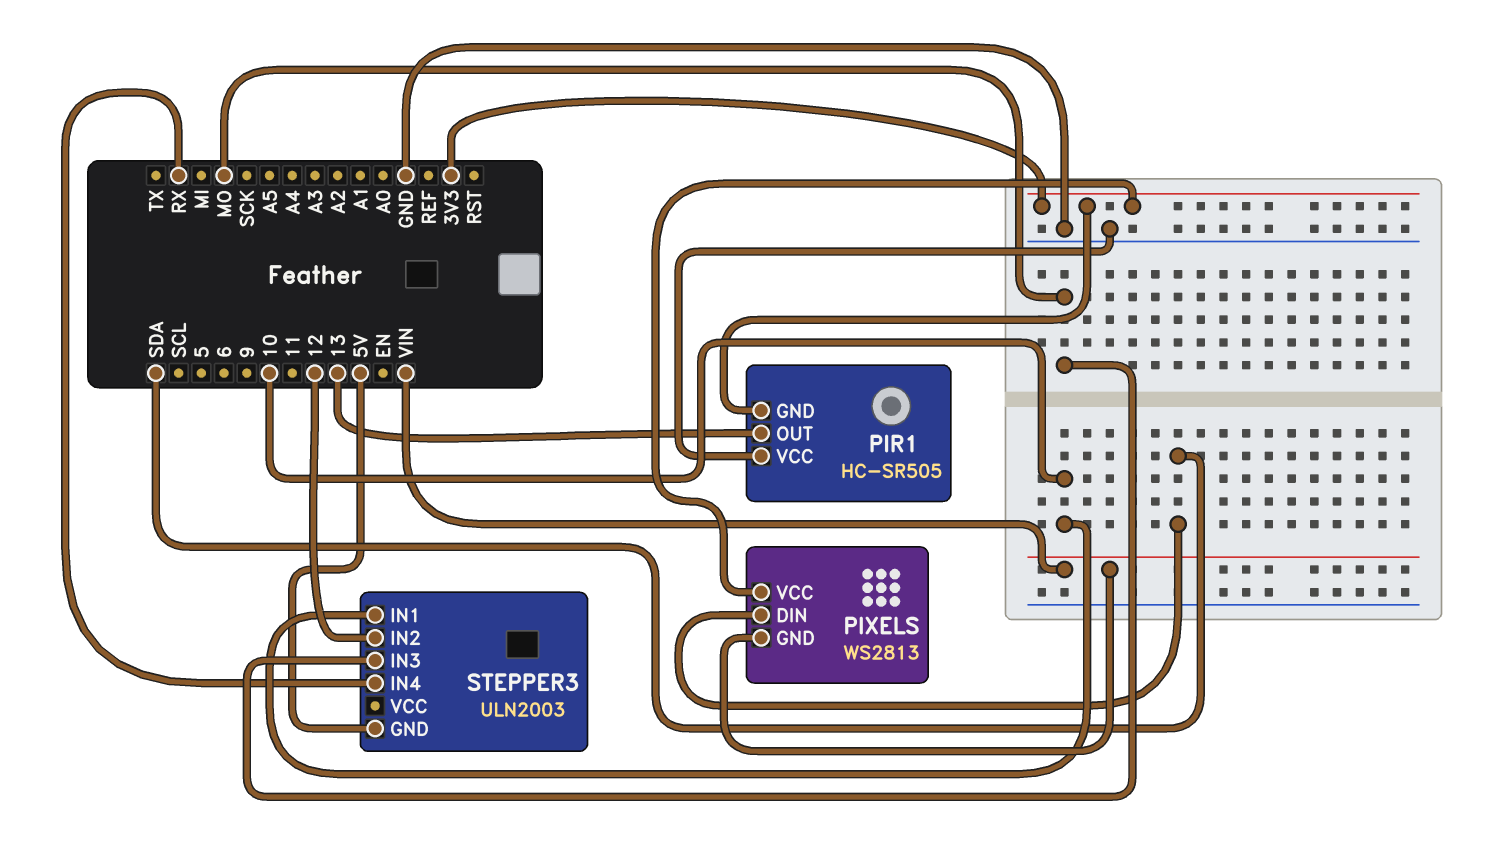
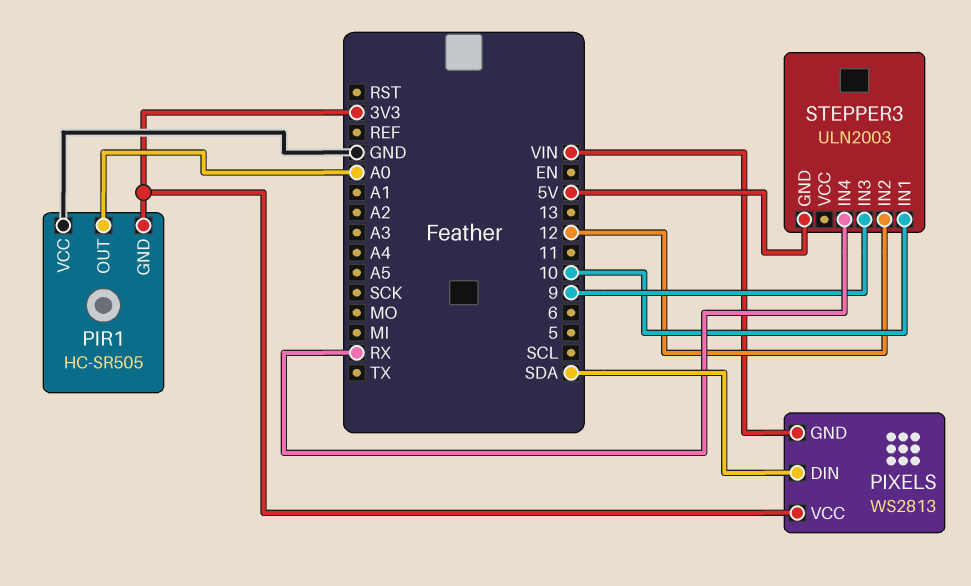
PIR1 pin OUT: 13 -> A0
STEPPER3 pin IN3: MO -> 9

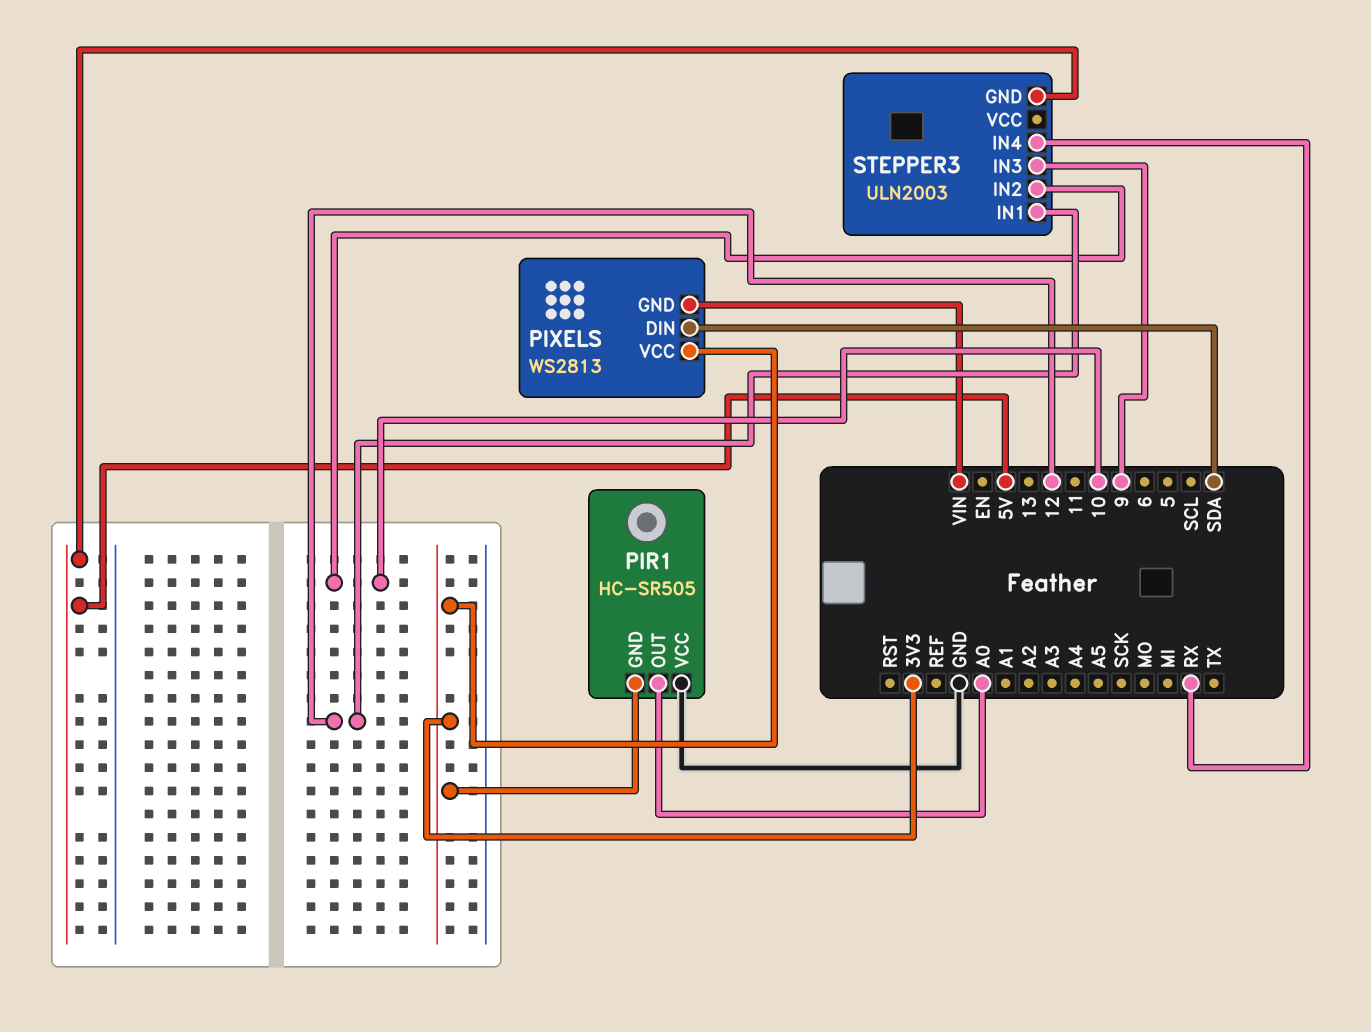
STEPPER3 pin IN1: 10 -> 12
STEPPER3 pin IN2: 12 -> 10

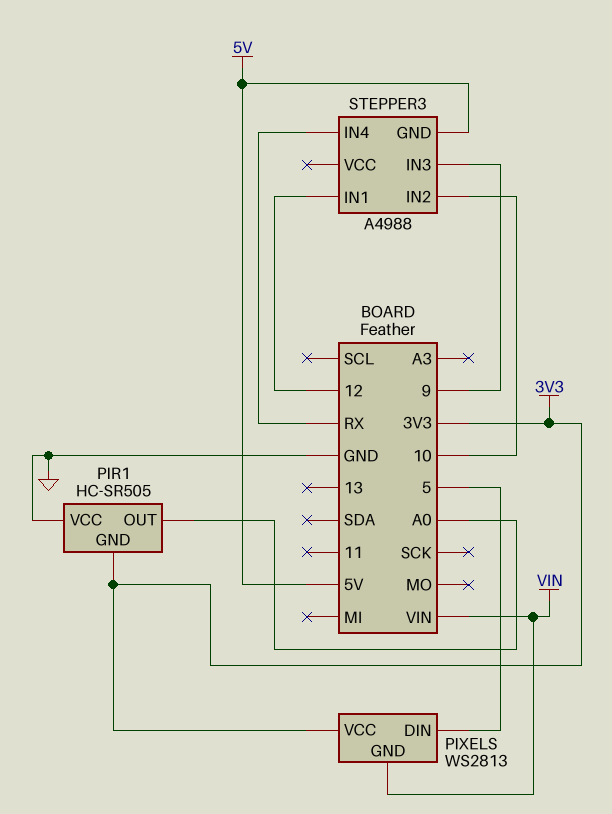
PIXELS pin DIN: SDA -> 5
STEPPER3: ULN2003 -> A4988

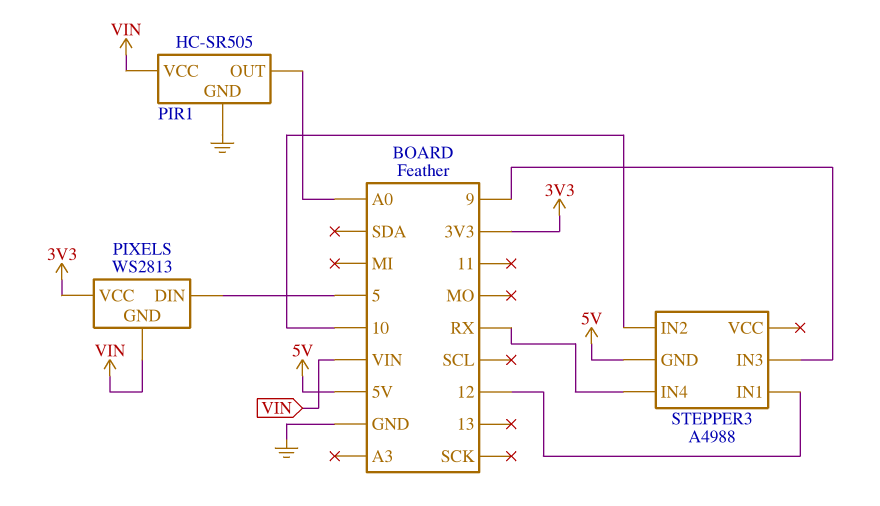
PIR1 pin GND: 3V3 -> GND
PIR1 pin VCC: GND -> VIN

